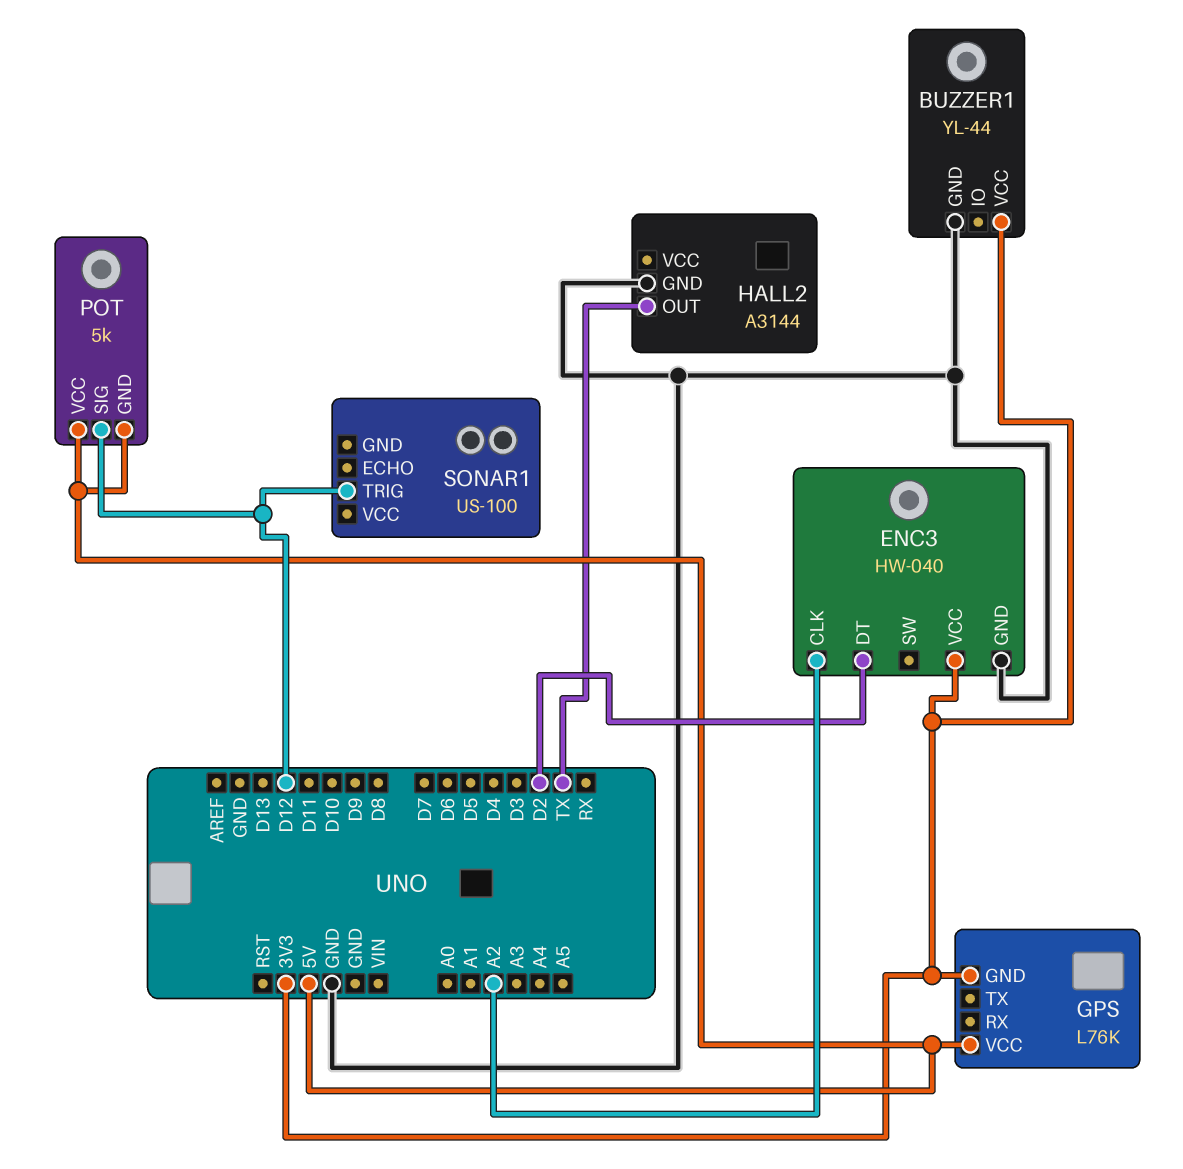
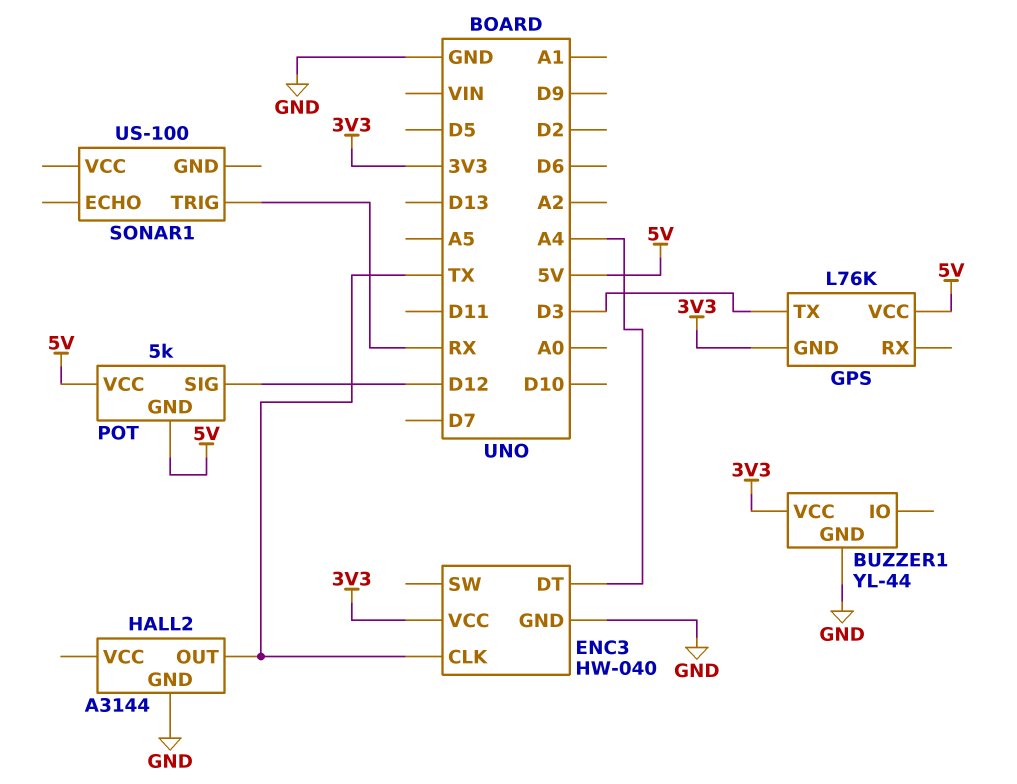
ENC3 pin CLK: A2 -> TX
ENC3 pin DT: D2 -> A4
GPS pin TX: none -> D3
SONAR1 pin TRIG: D12 -> RX

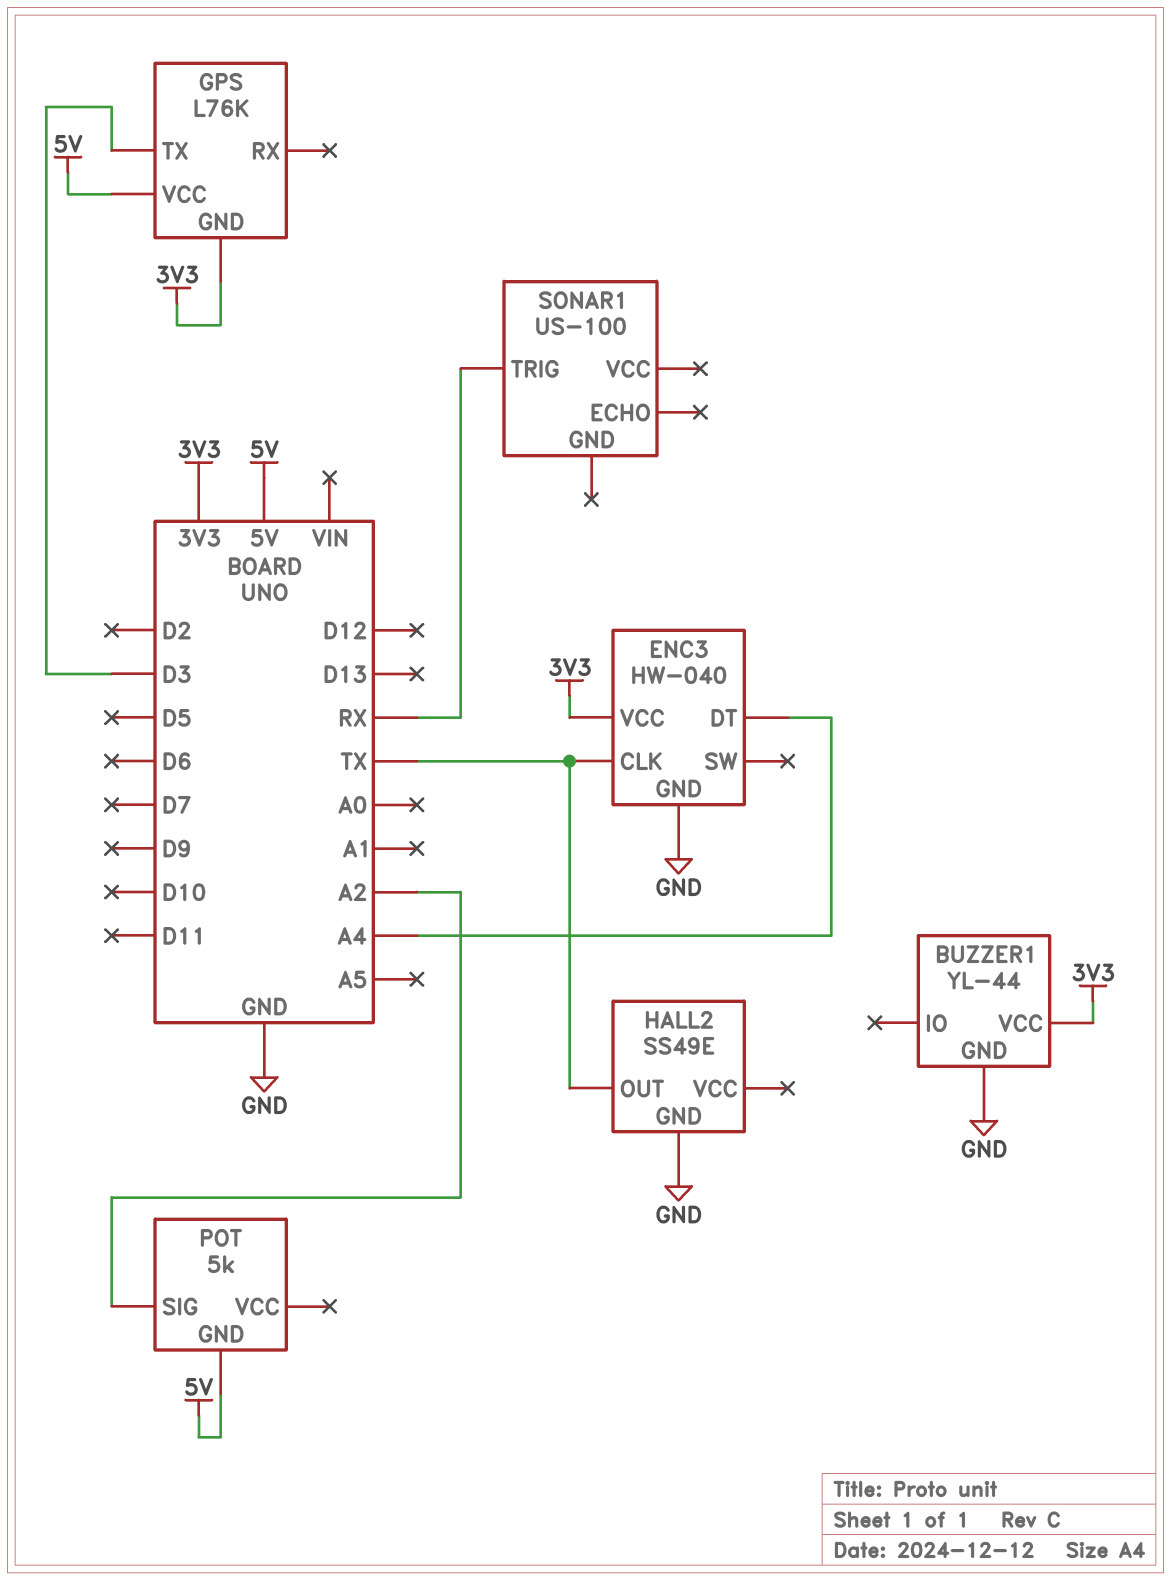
HALL2: A3144 -> SS49E
POT pin SIG: D12 -> A2
POT pin VCC: 5V -> none

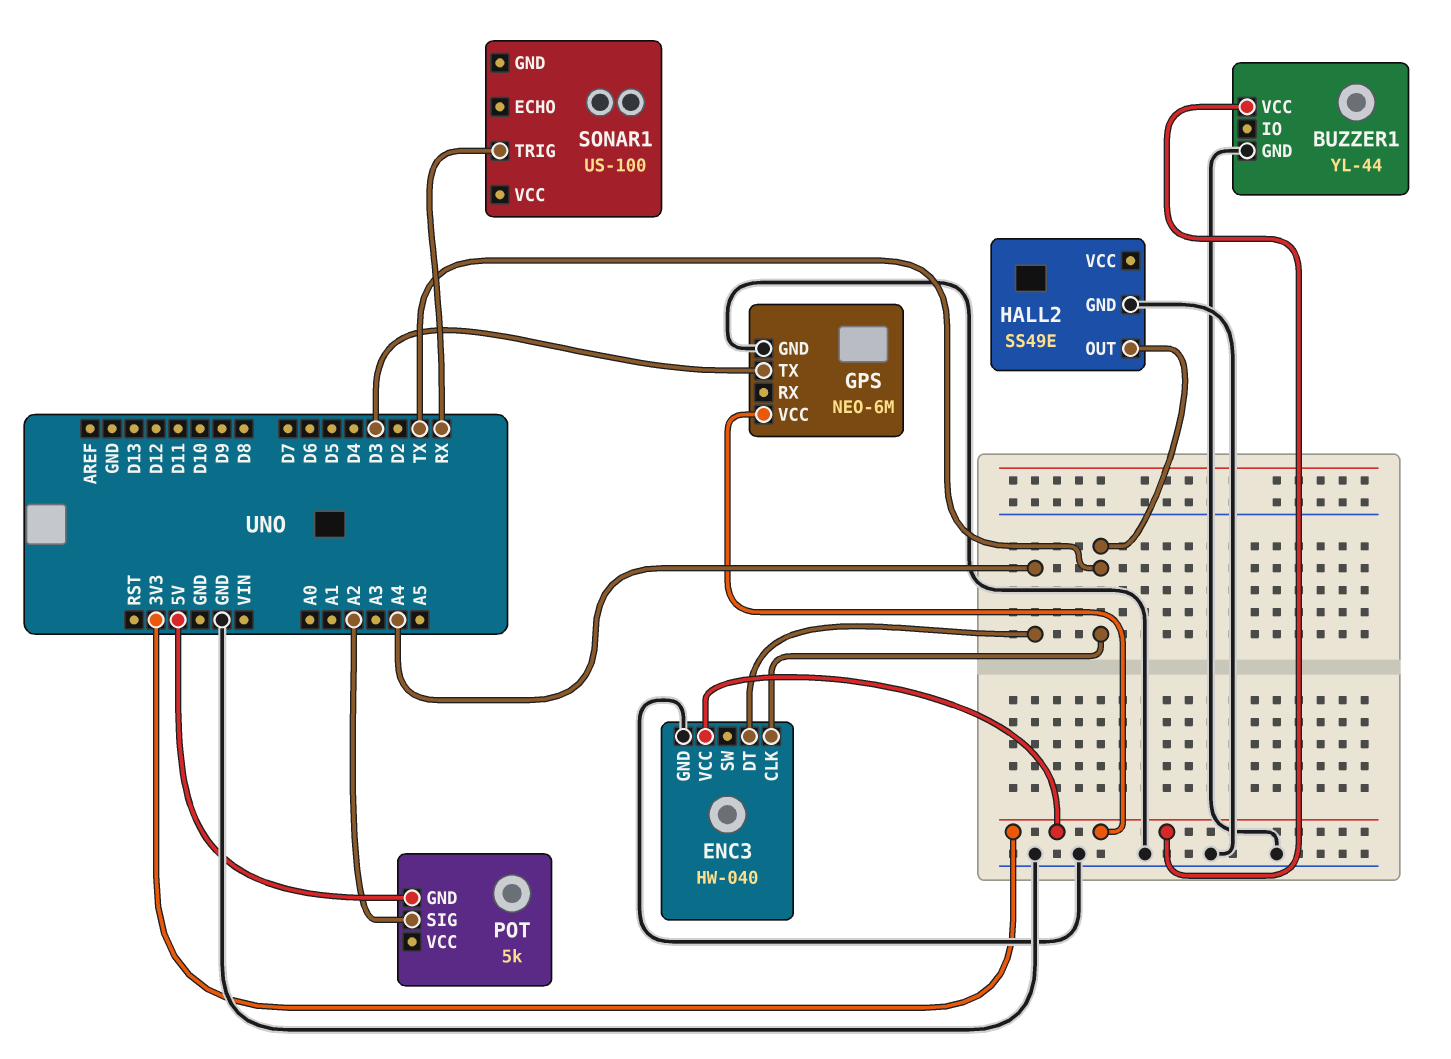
GPS: L76K -> NEO-6M
GPS pin GND: 3V3 -> GND
GPS pin VCC: 5V -> 3V3

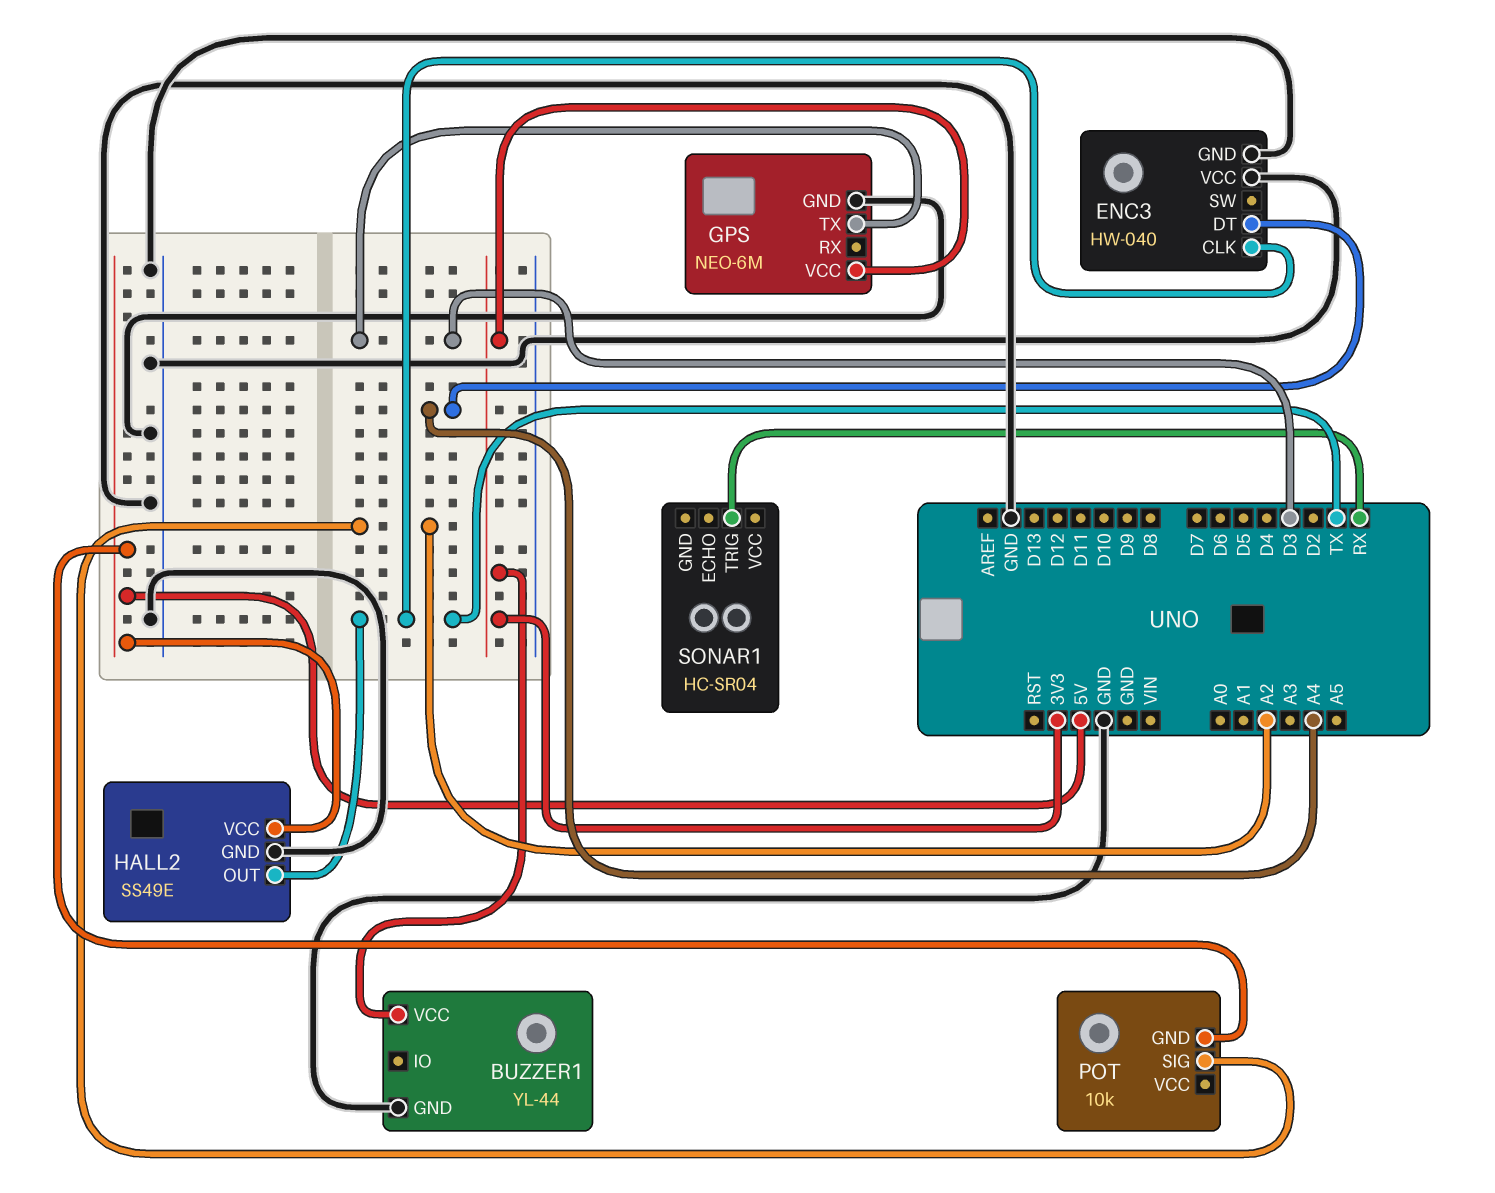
ENC3 pin VCC: 3V3 -> GND
HALL2 pin VCC: none -> 5V
POT: 5k -> 10k
SONAR1: US-100 -> HC-SR04

